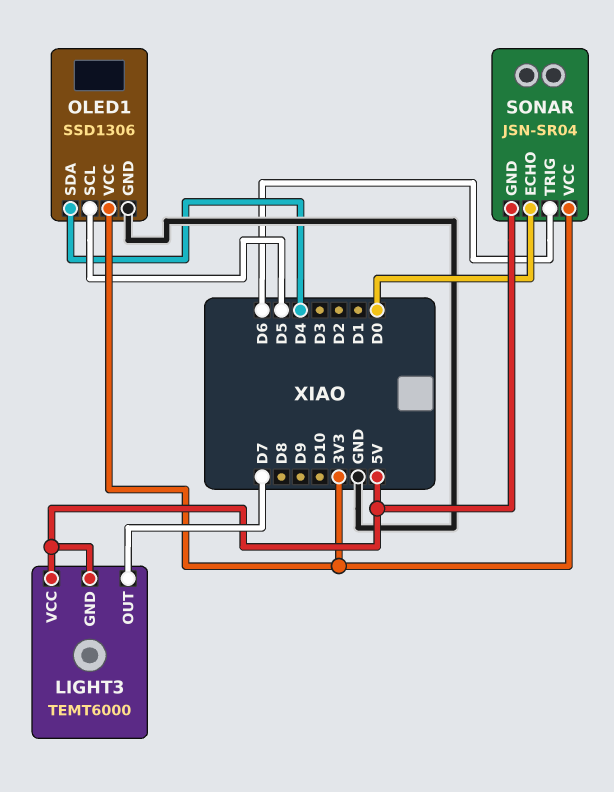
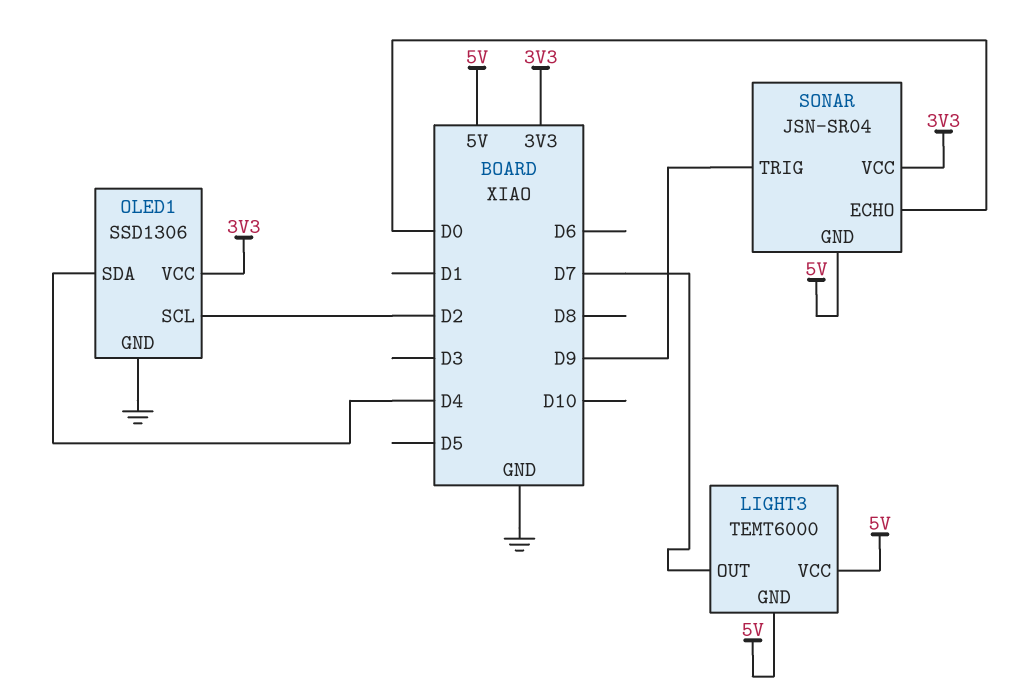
OLED1 pin SCL: D5 -> D2
SONAR pin TRIG: D6 -> D9

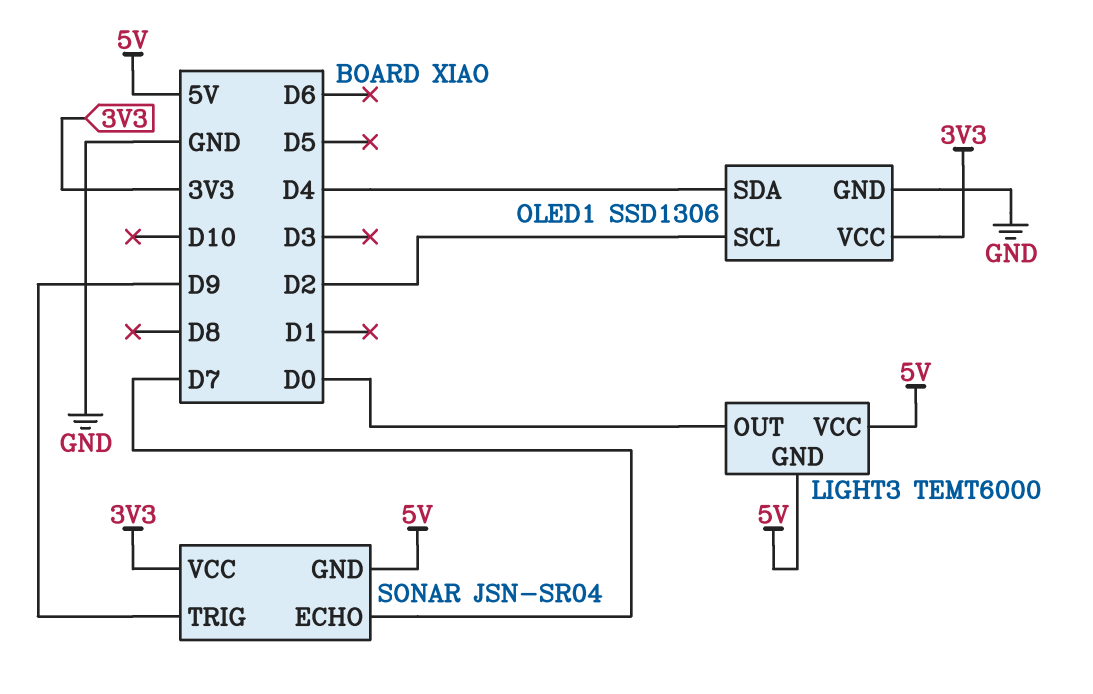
LIGHT3 pin OUT: D7 -> D0
SONAR pin ECHO: D0 -> D7

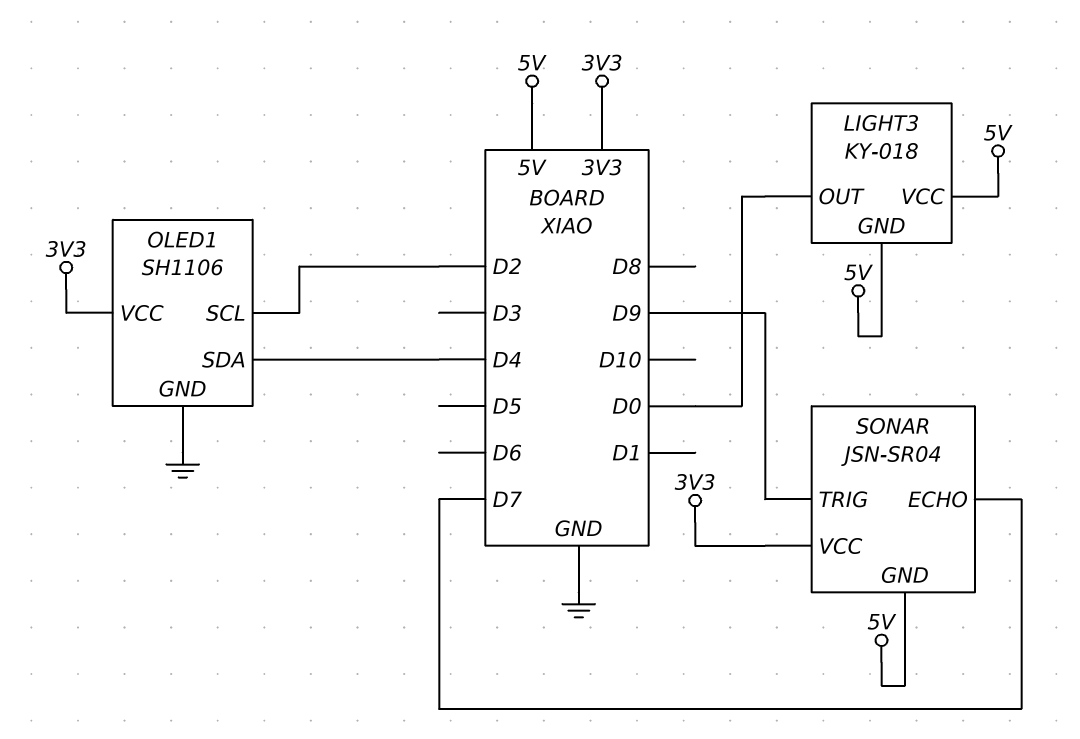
LIGHT3: TEMT6000 -> KY-018
OLED1: SSD1306 -> SH1106

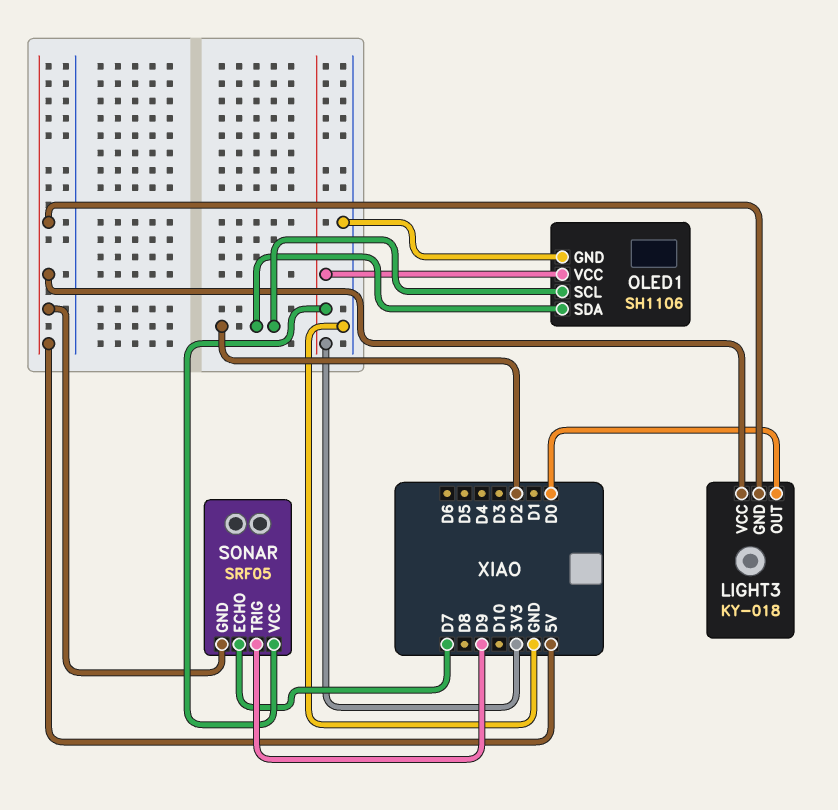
OLED1 pin SDA: D4 -> D2
SONAR: JSN-SR04 -> SRF05

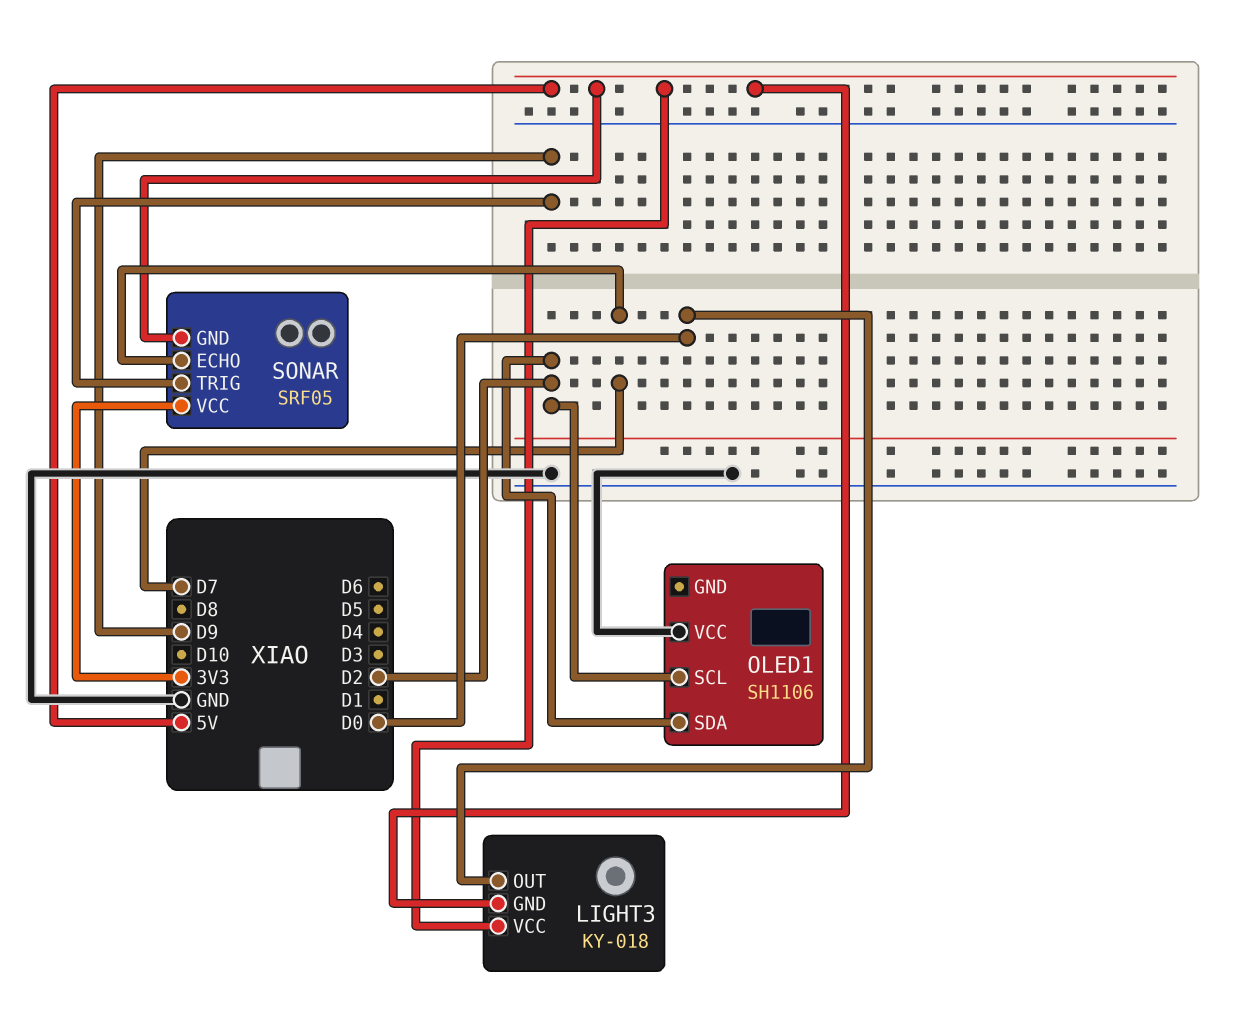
OLED1 pin GND: GND -> none
OLED1 pin VCC: 3V3 -> GND

